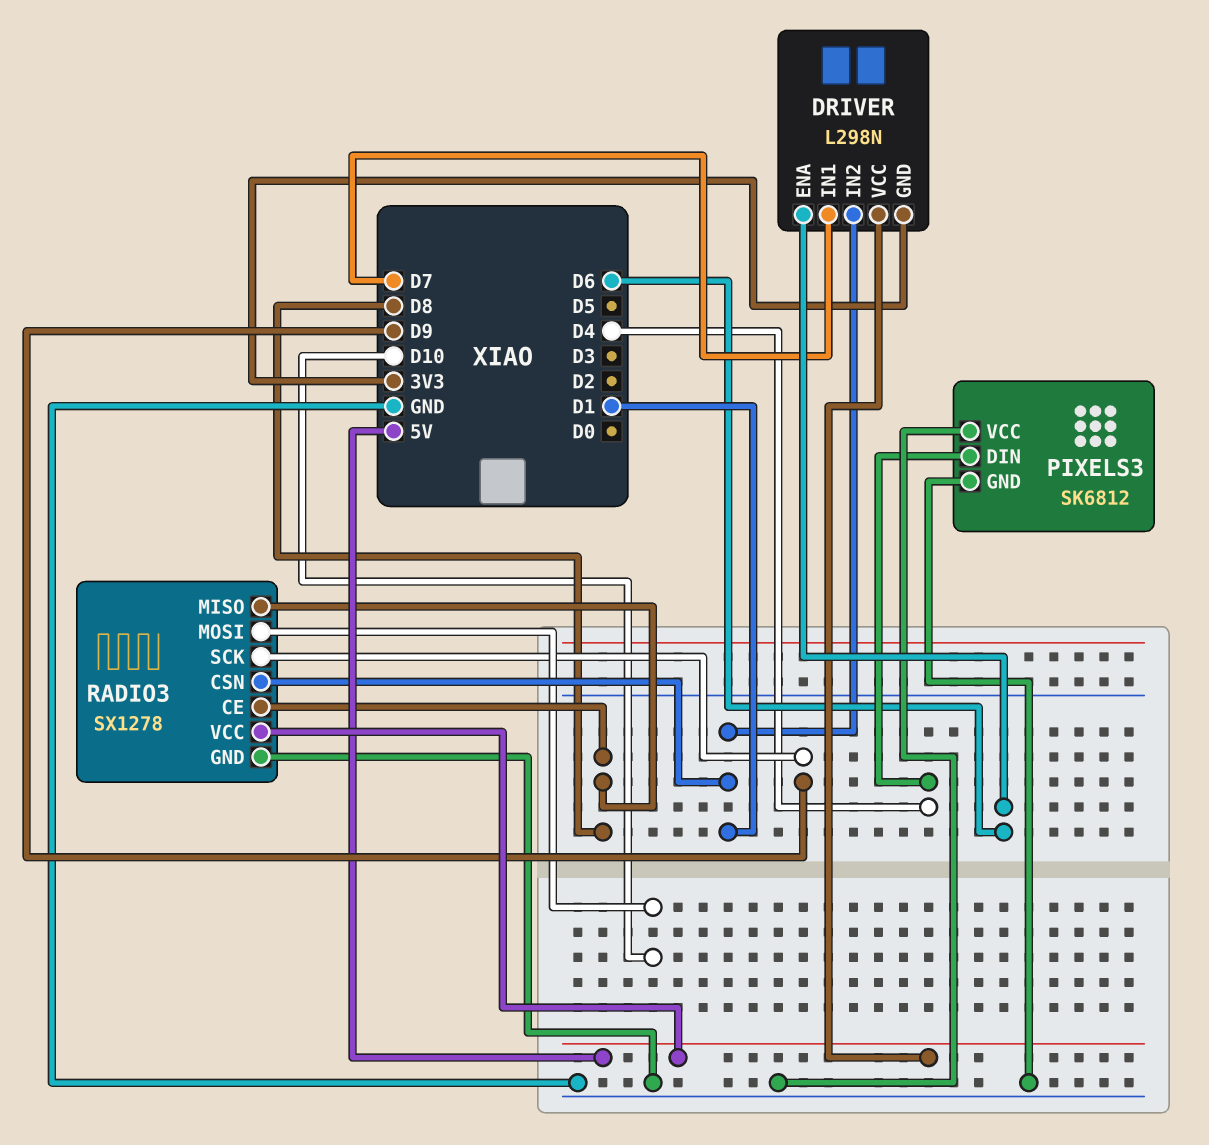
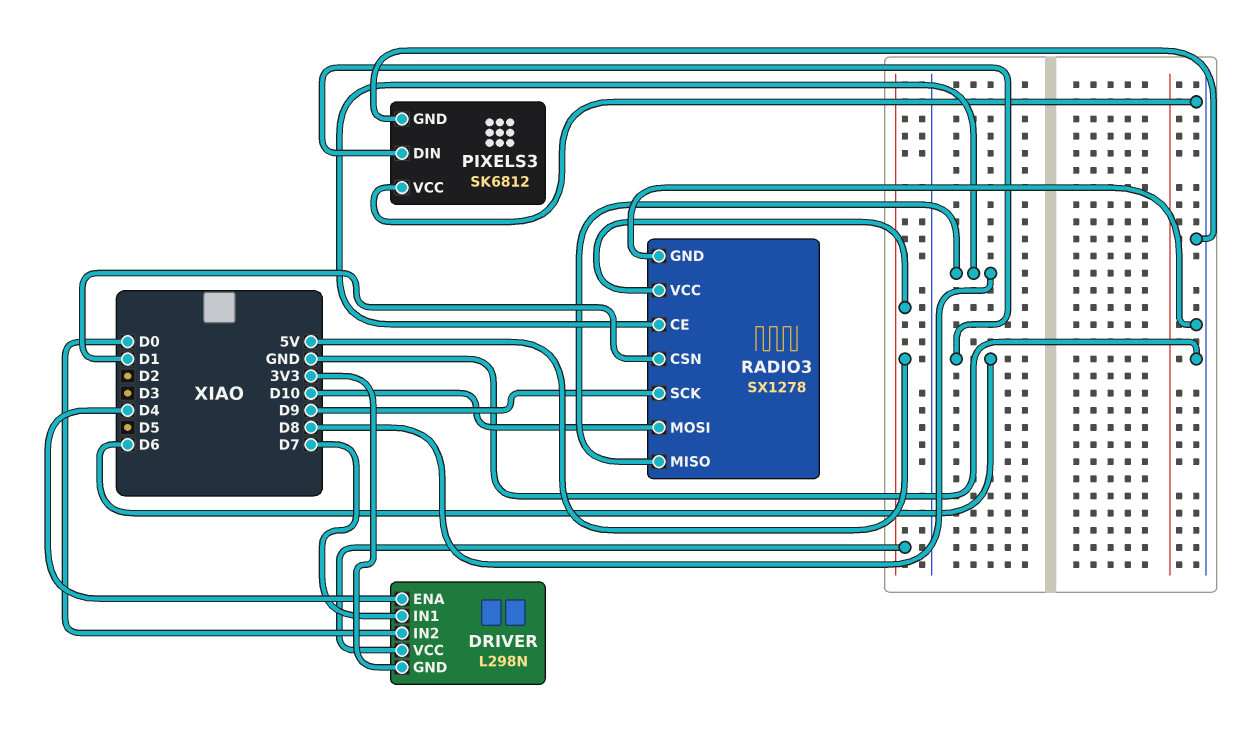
DRIVER pin ENA: D6 -> D4
DRIVER pin IN2: D1 -> D0
PIXELS3 pin DIN: D4 -> D6

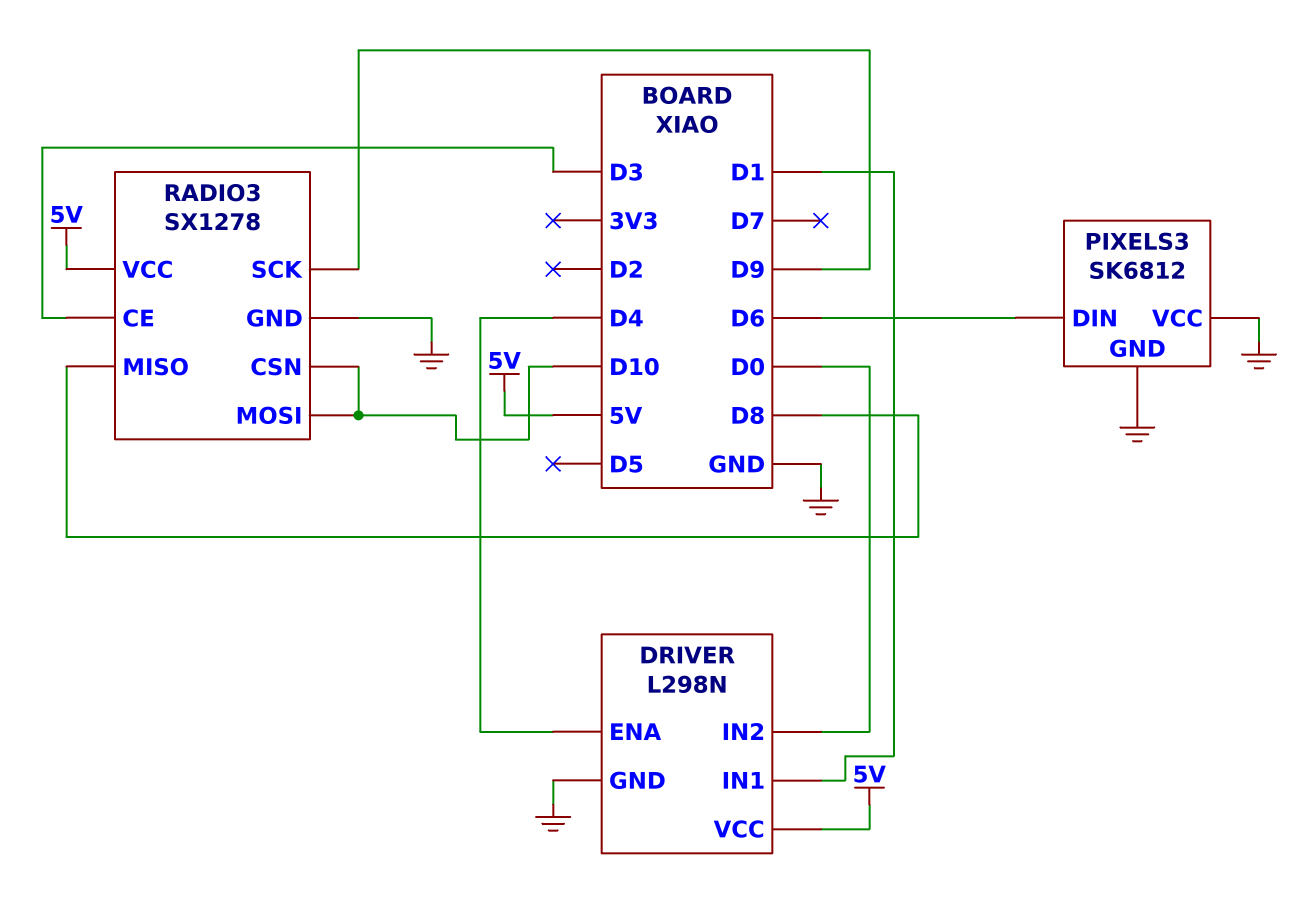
DRIVER pin GND: 3V3 -> GND
DRIVER pin IN1: D7 -> D1
RADIO3 pin CE: D8 -> D3
RADIO3 pin CSN: D1 -> D10

